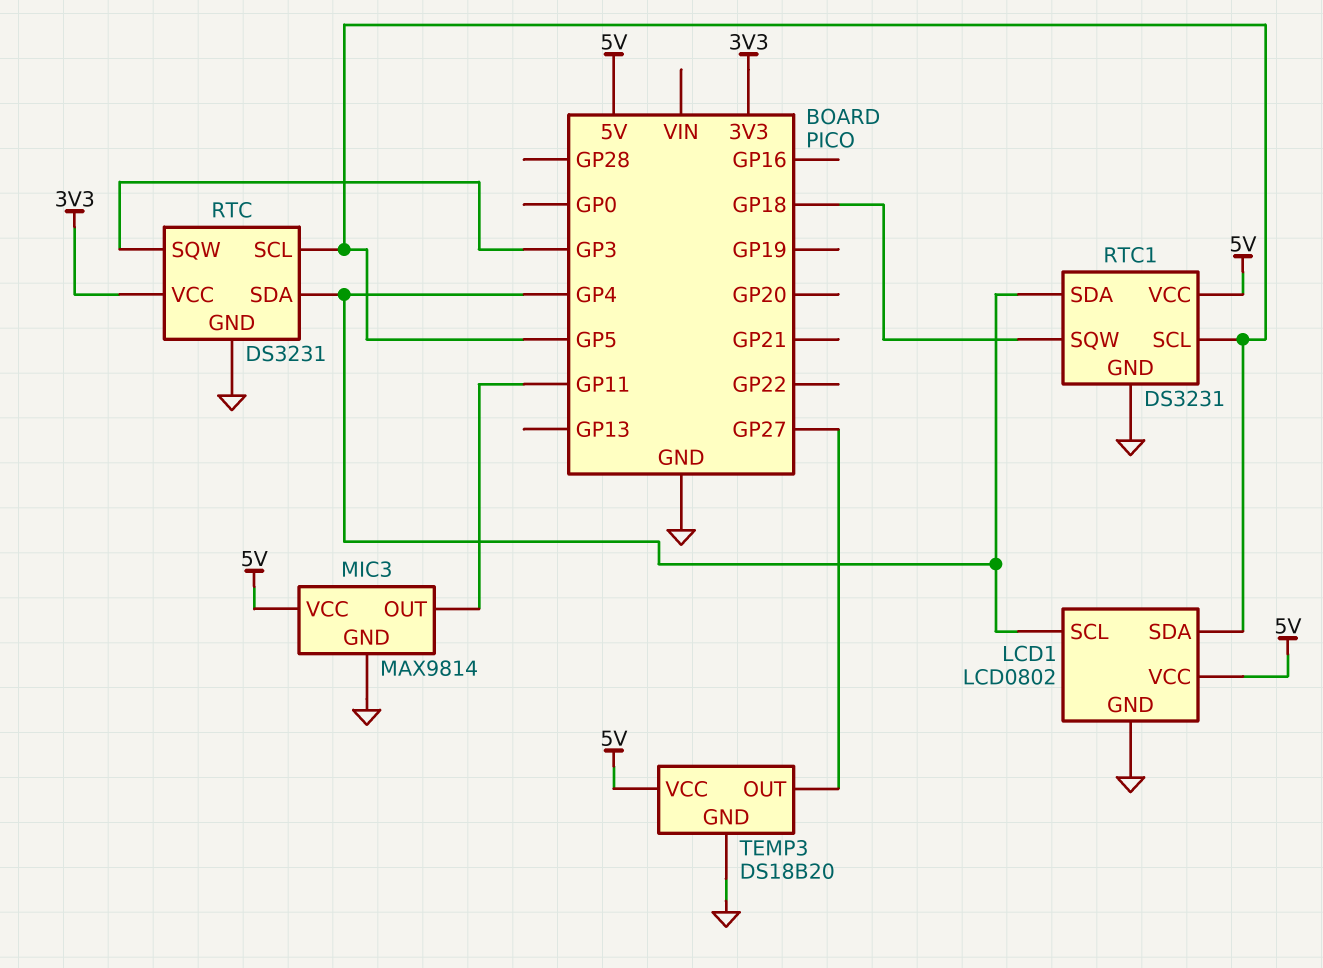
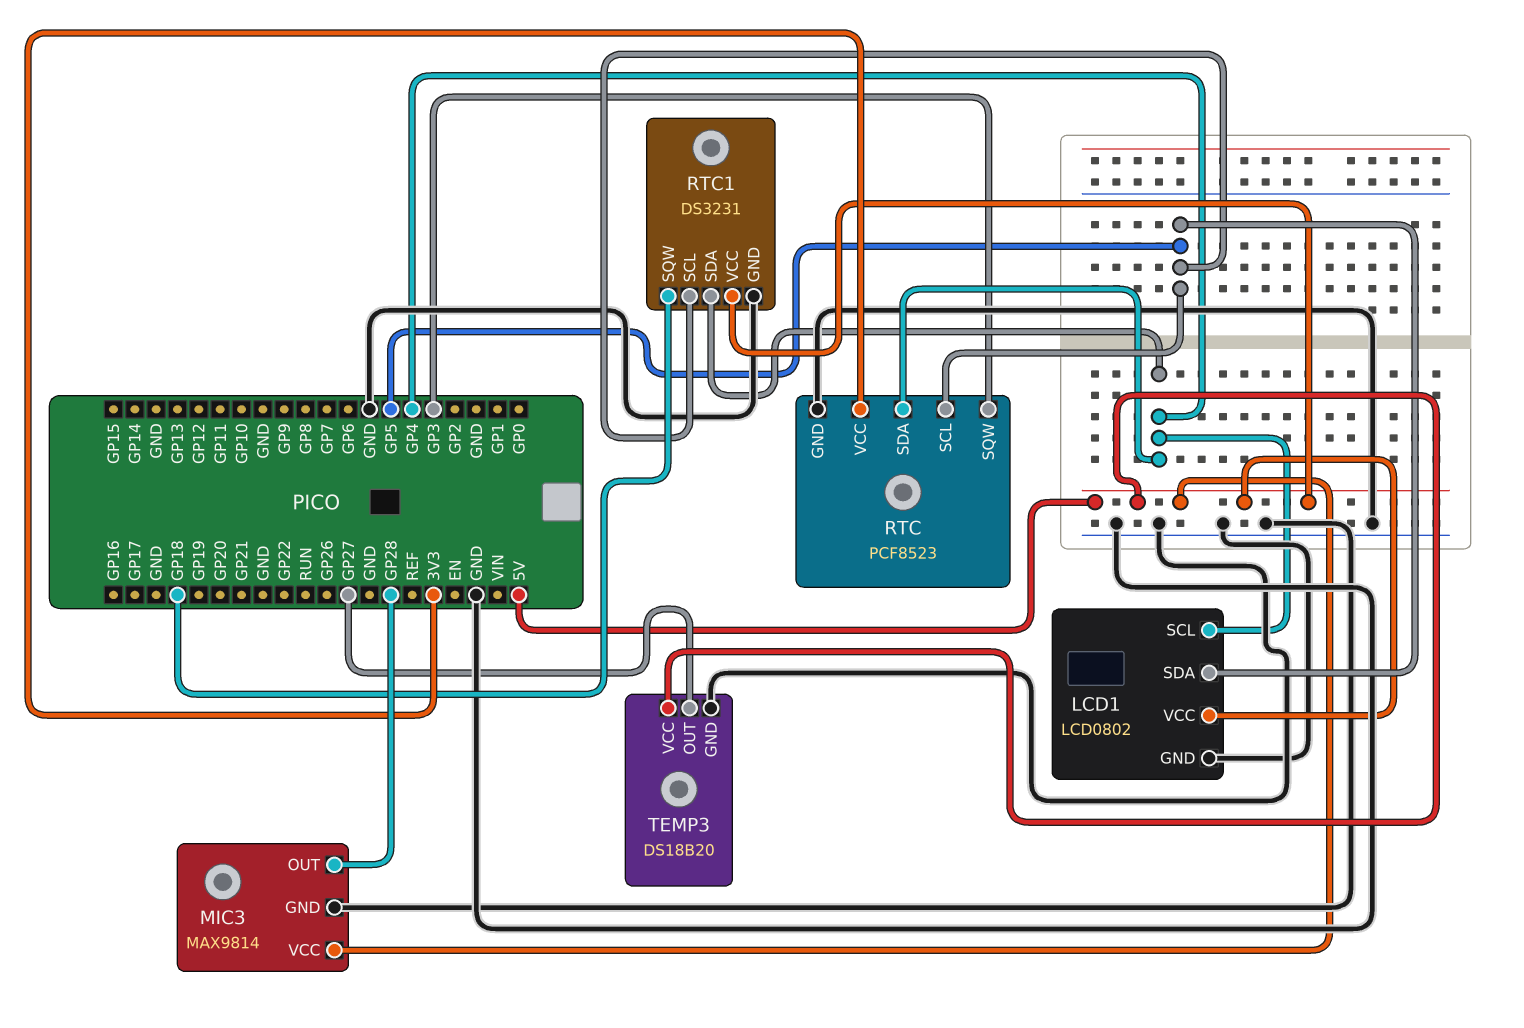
MIC3 pin OUT: GP11 -> GP28
RTC: DS3231 -> PCF8523

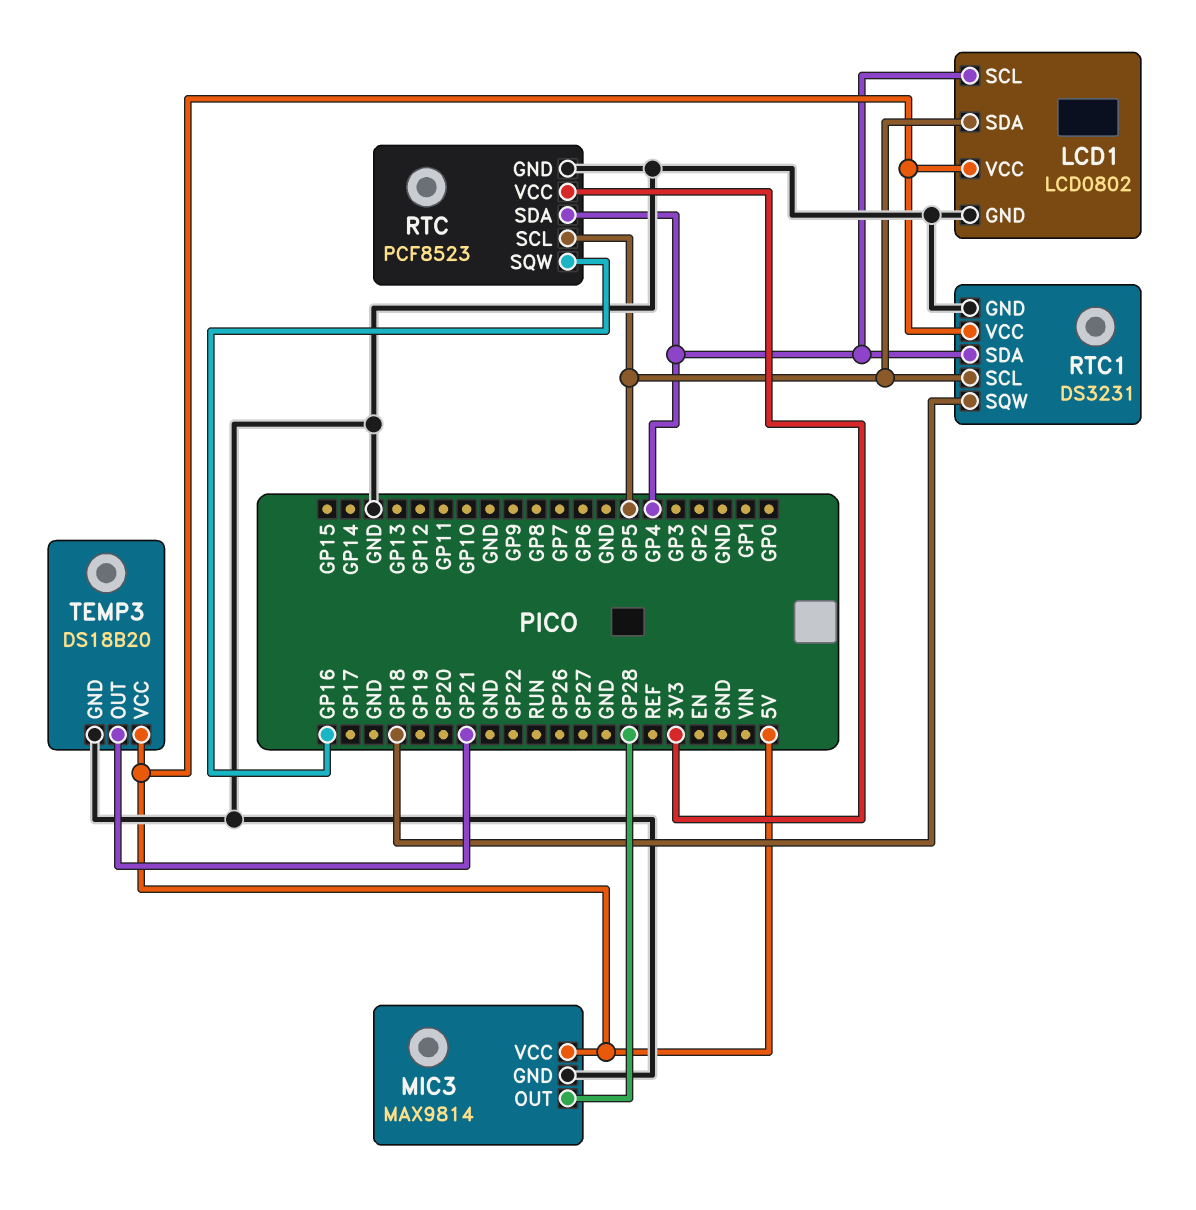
RTC pin SQW: GP3 -> GP16
TEMP3 pin OUT: GP27 -> GP21

